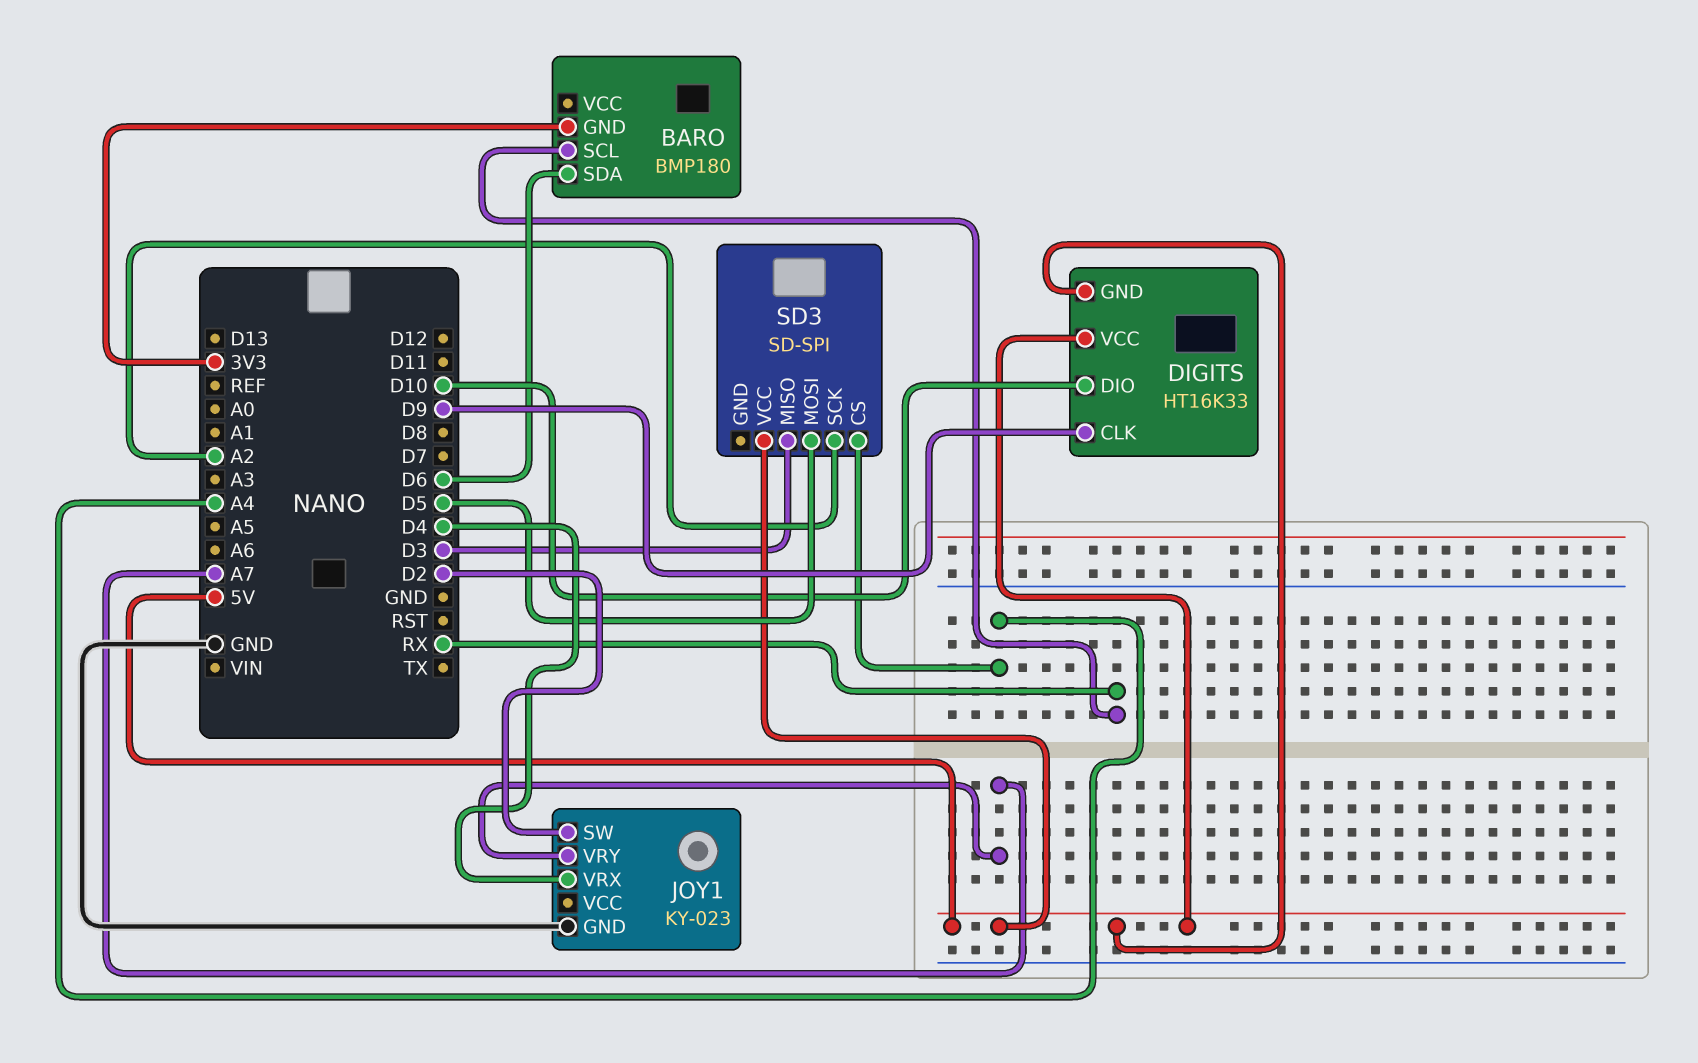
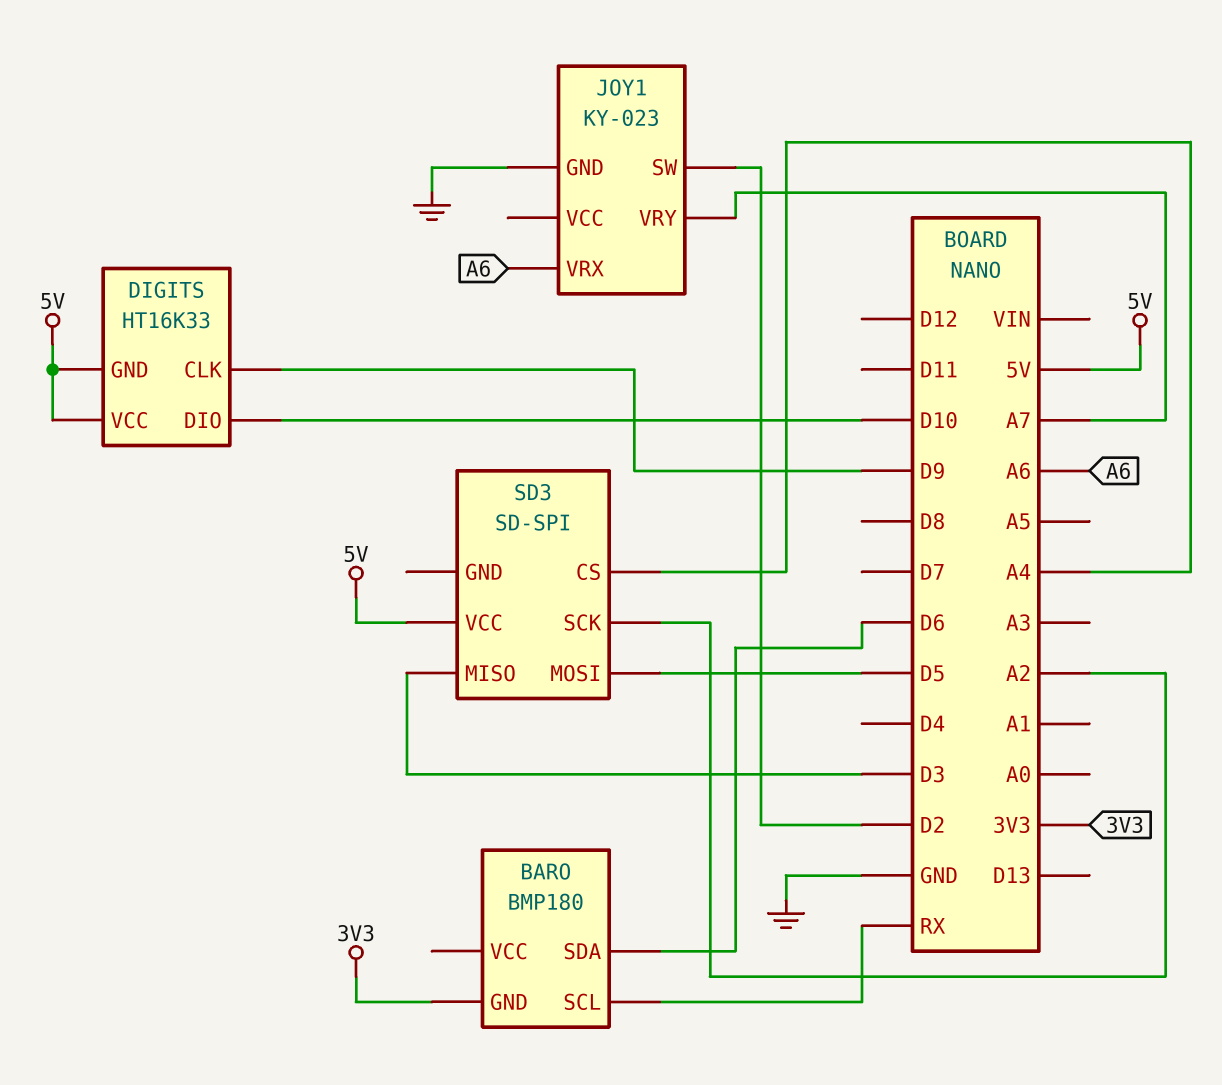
JOY1 pin VRX: D4 -> A6

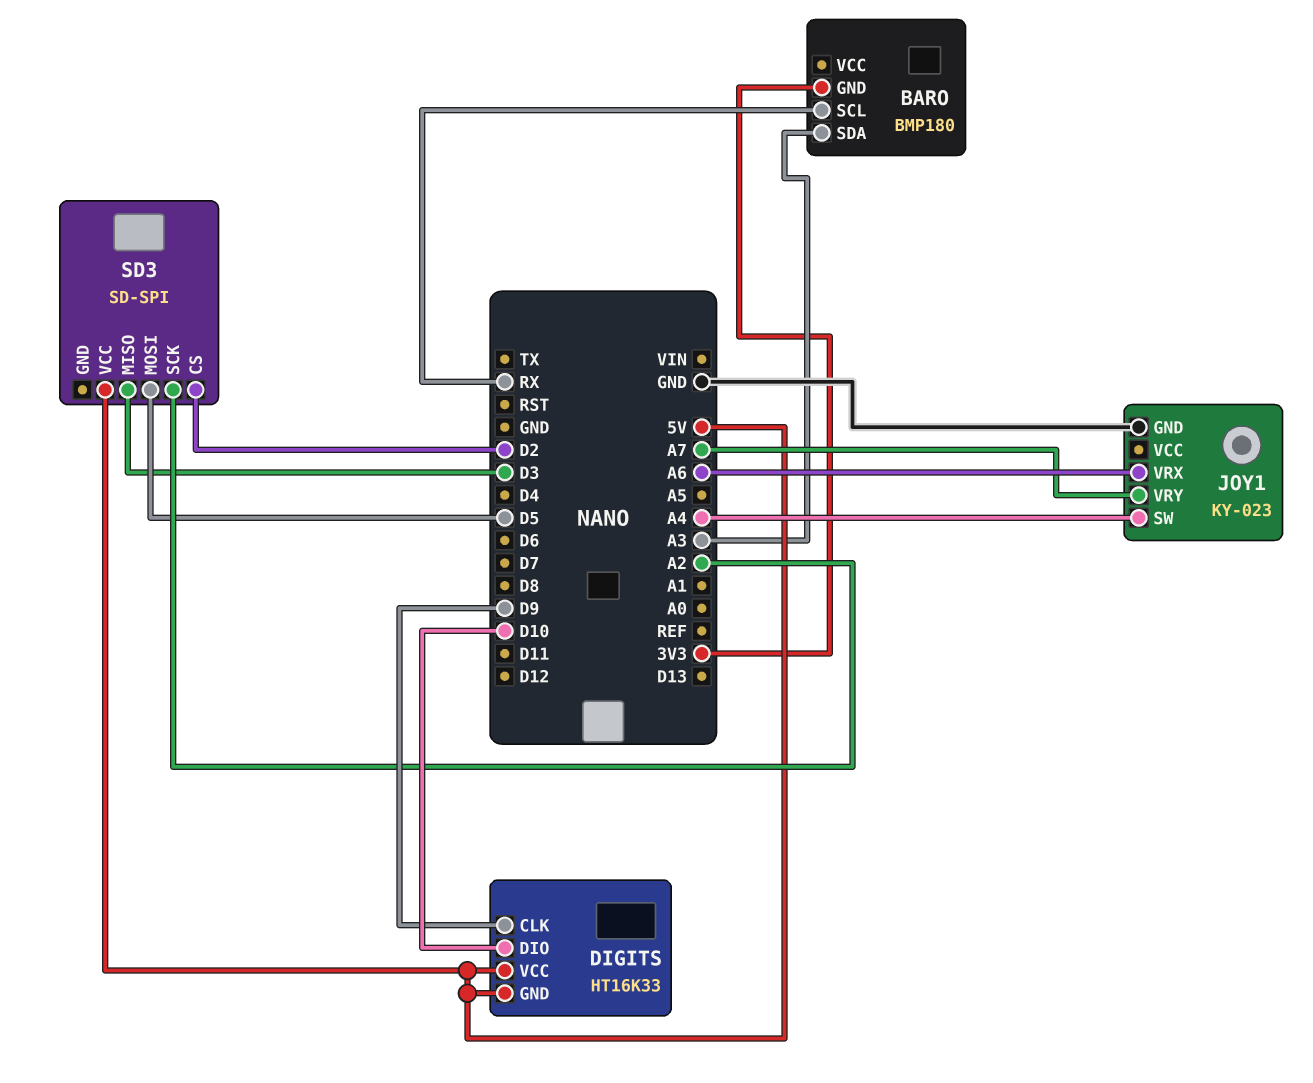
BARO pin SDA: D6 -> A3
JOY1 pin SW: D2 -> A4
SD3 pin CS: A4 -> D2

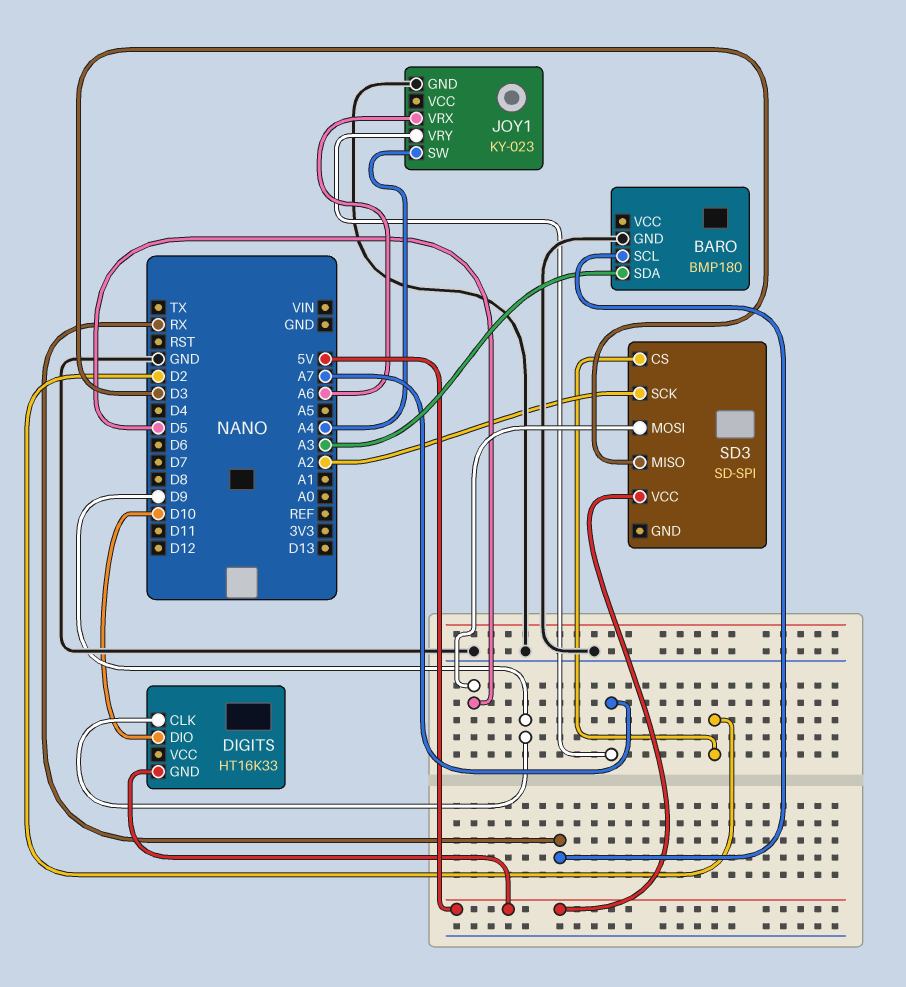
BARO pin GND: 3V3 -> GND
DIGITS pin VCC: 5V -> none

